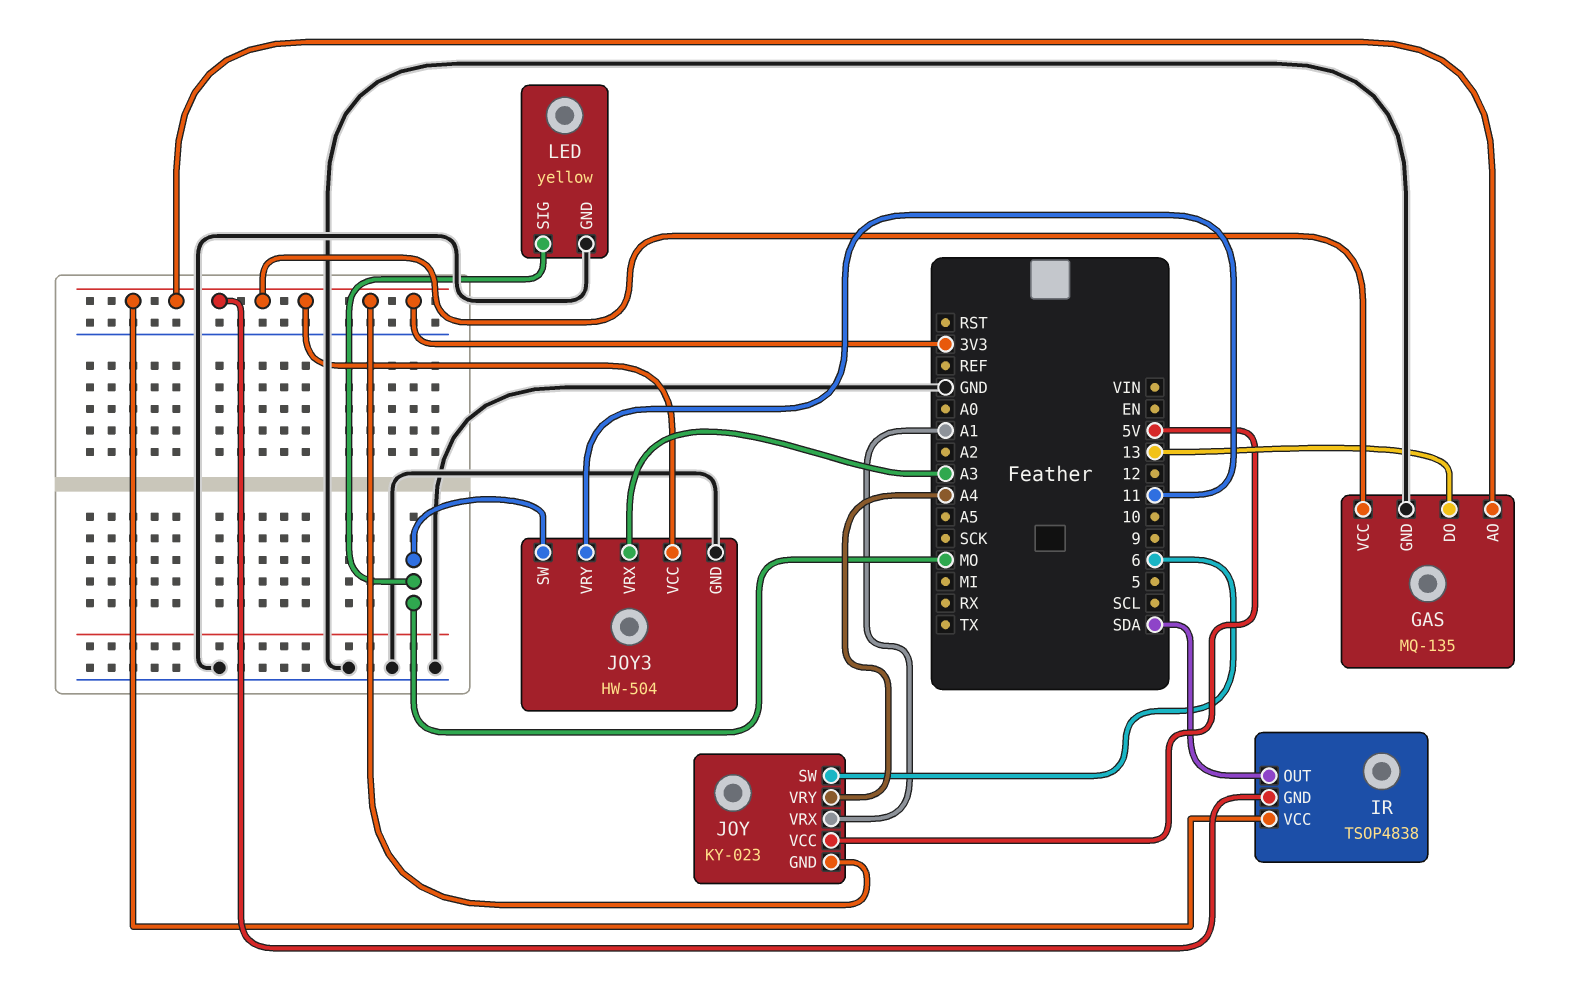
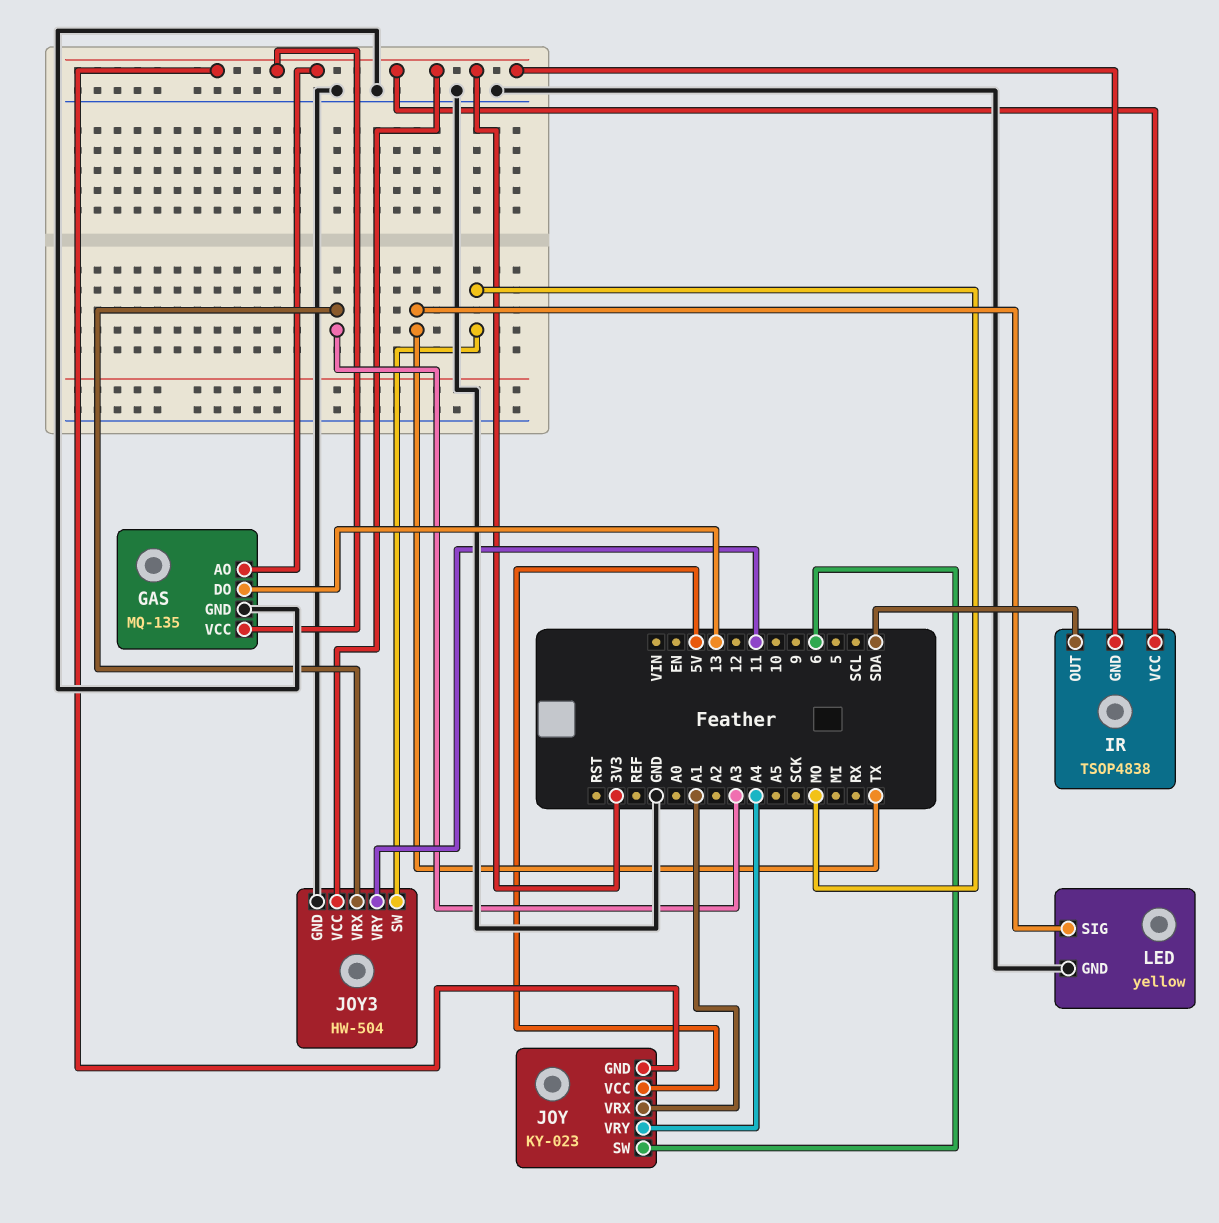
LED pin SIG: MO -> TX

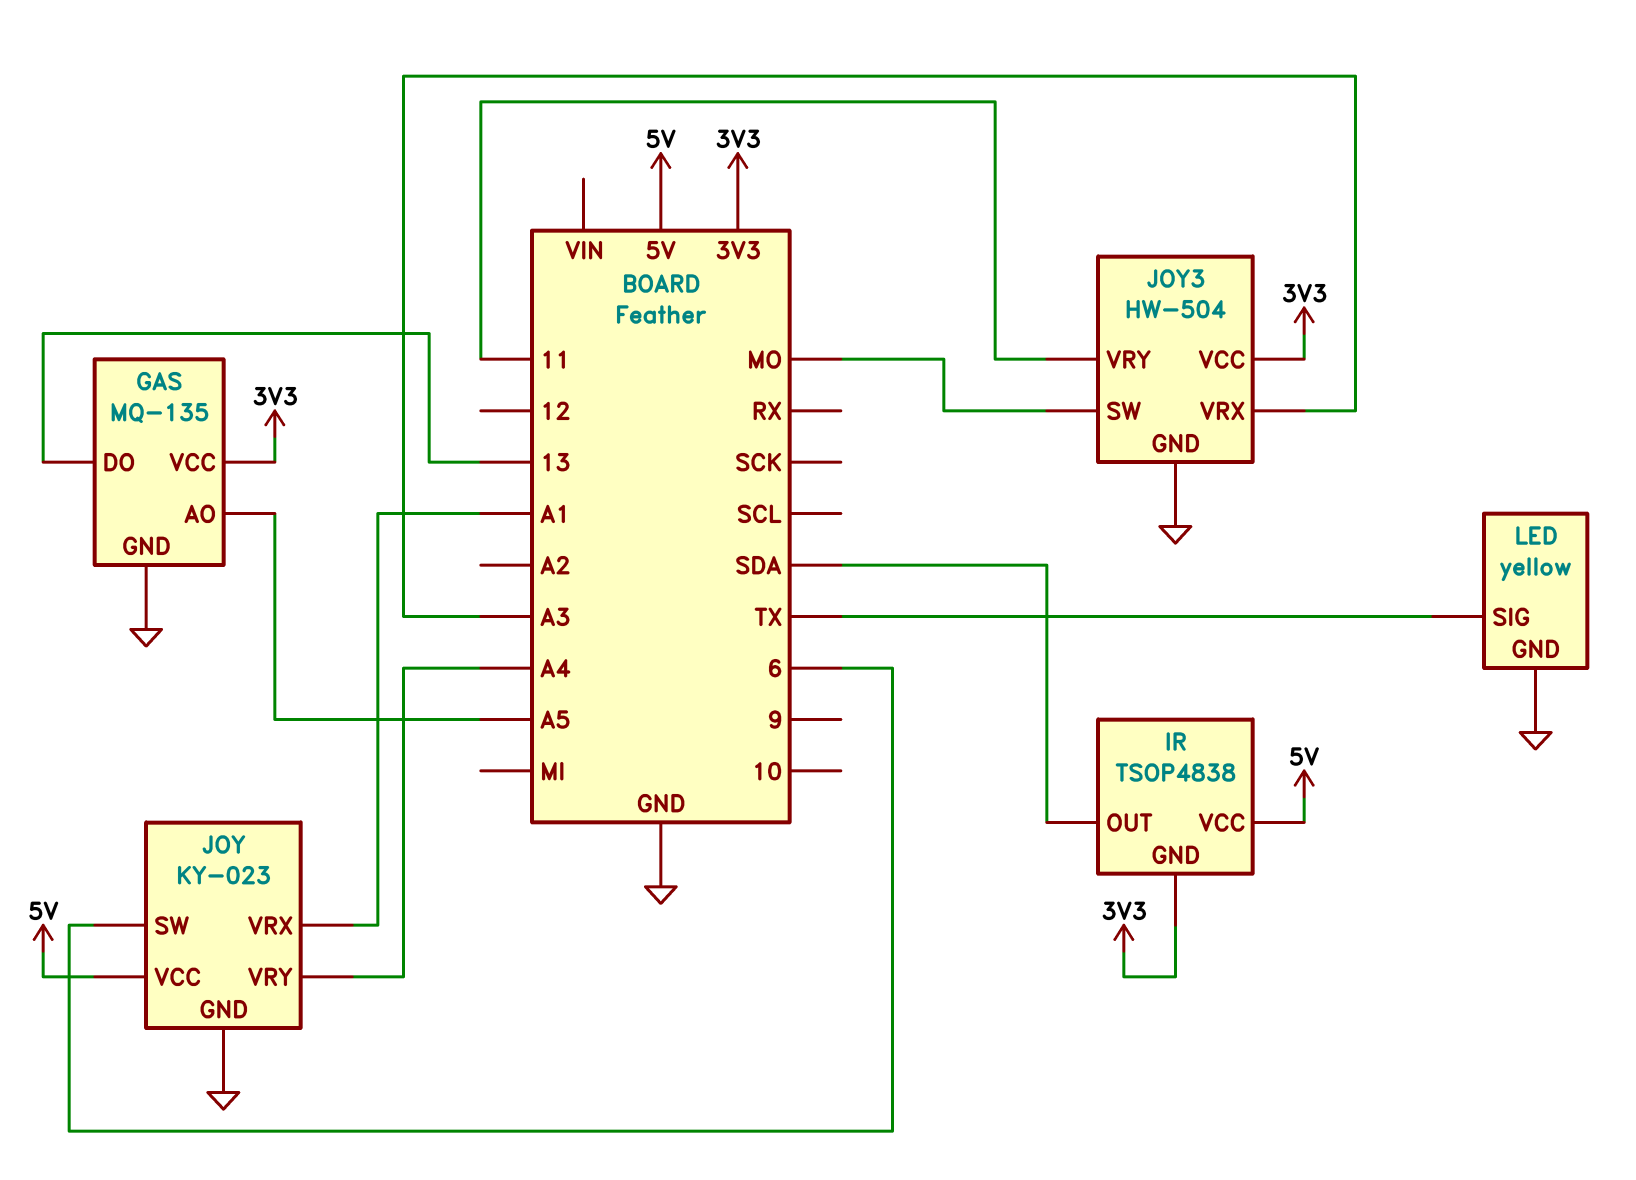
GAS pin AO: 3V3 -> A5
IR pin VCC: 3V3 -> 5V
JOY pin GND: 3V3 -> GND

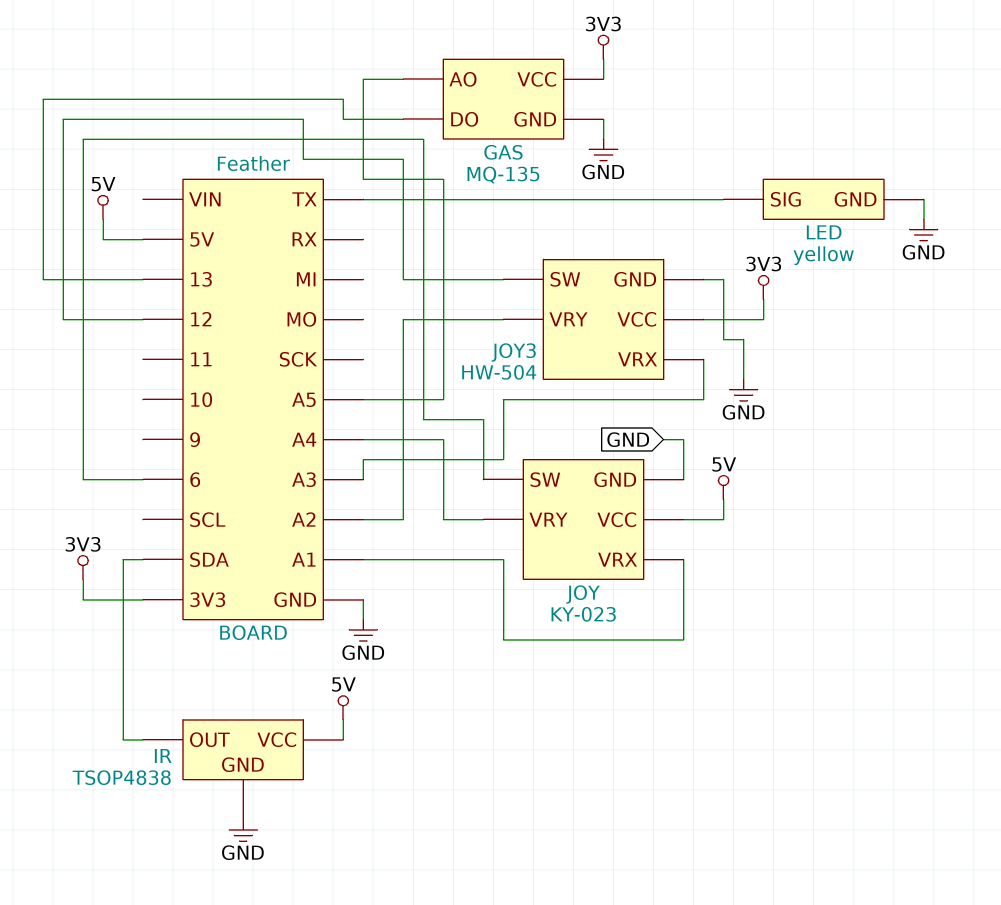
IR pin GND: 3V3 -> GND
JOY3 pin SW: MO -> 12
JOY3 pin VRY: 11 -> A2

